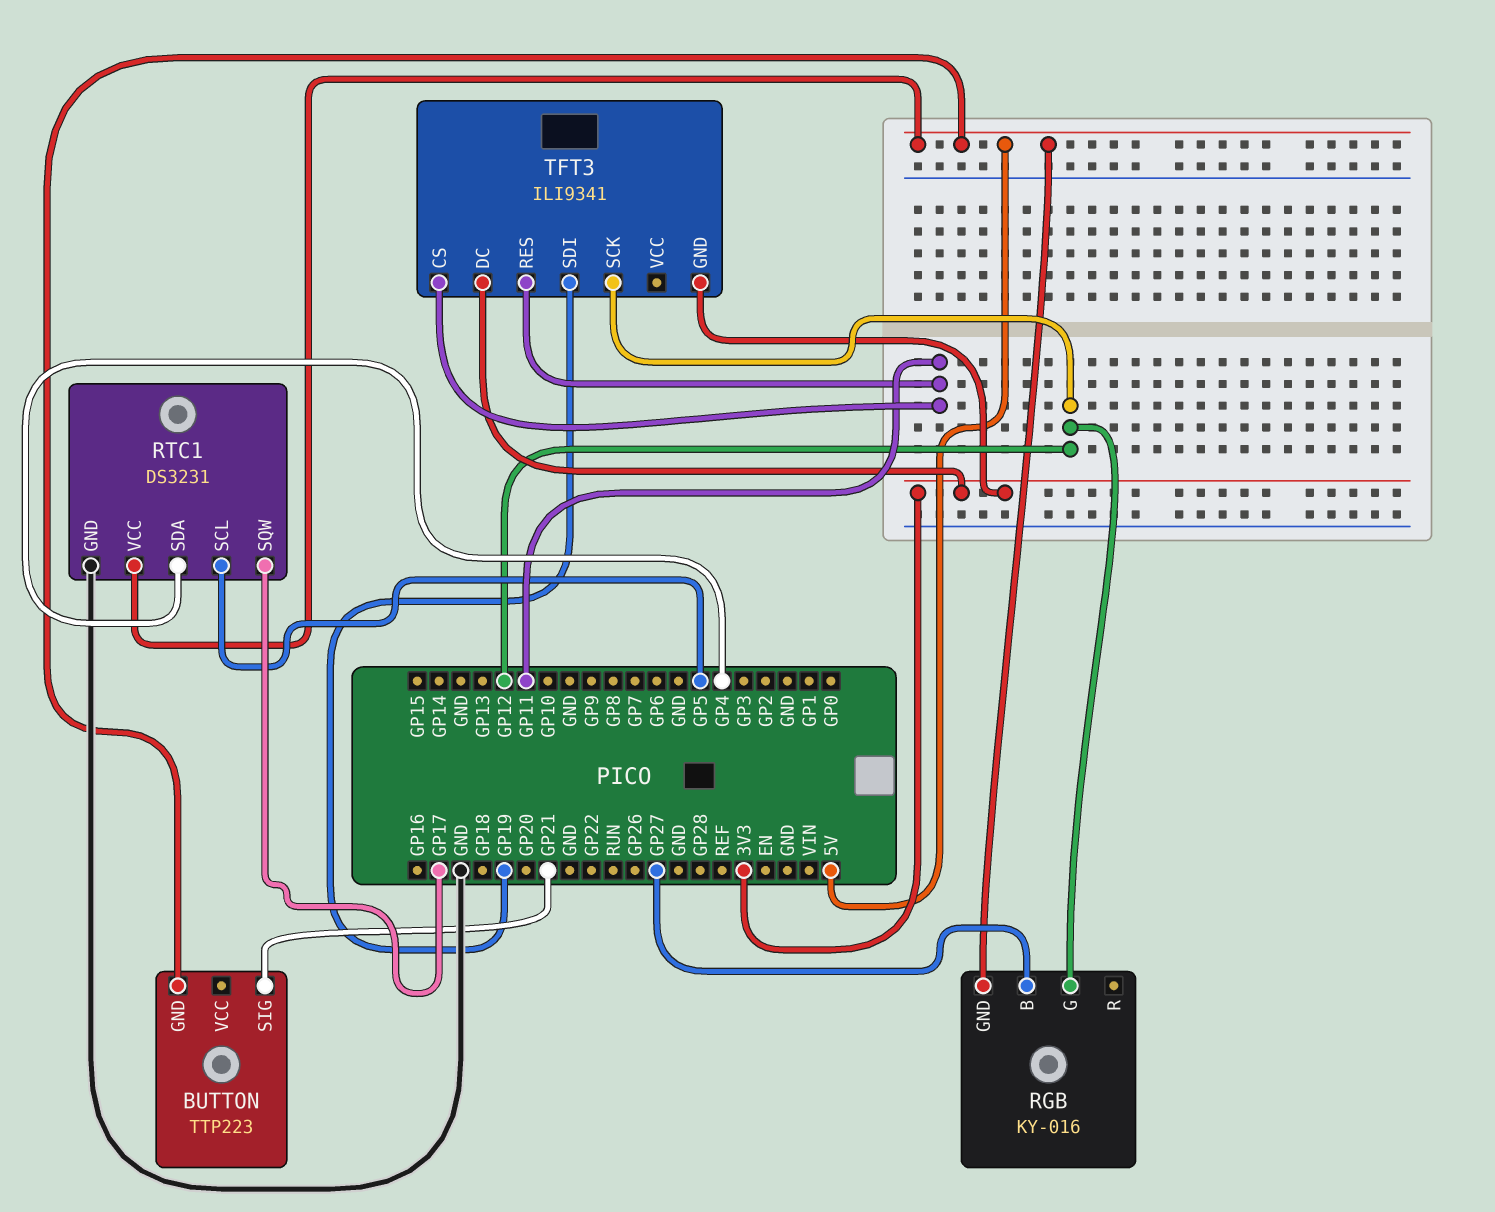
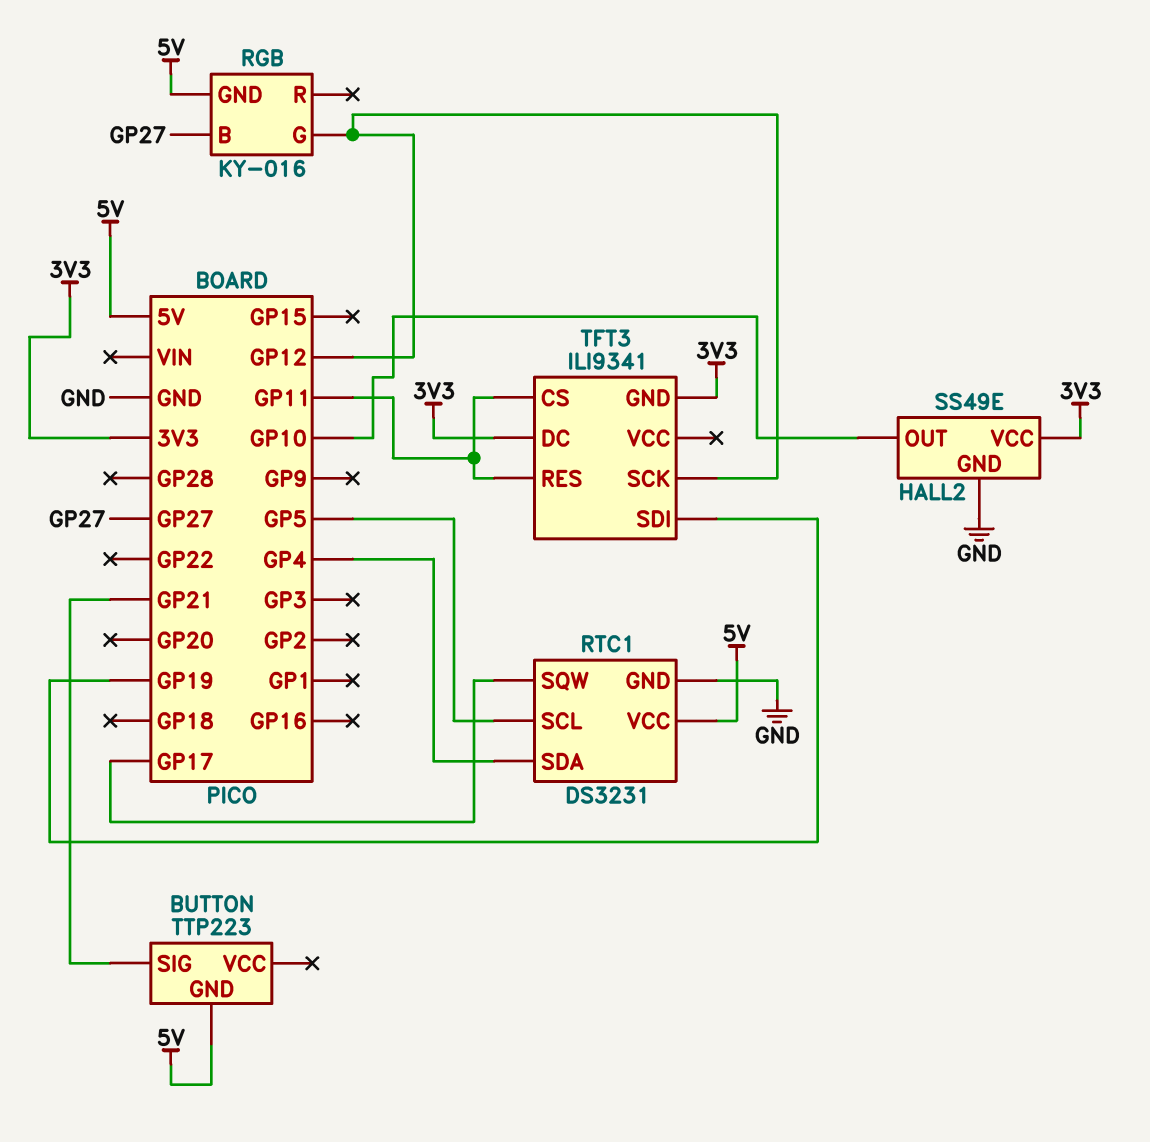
HALL2: none -> SS49E
HALL2 pin GND: none -> GND
HALL2 pin OUT: none -> GP10
HALL2 pin VCC: none -> 3V3

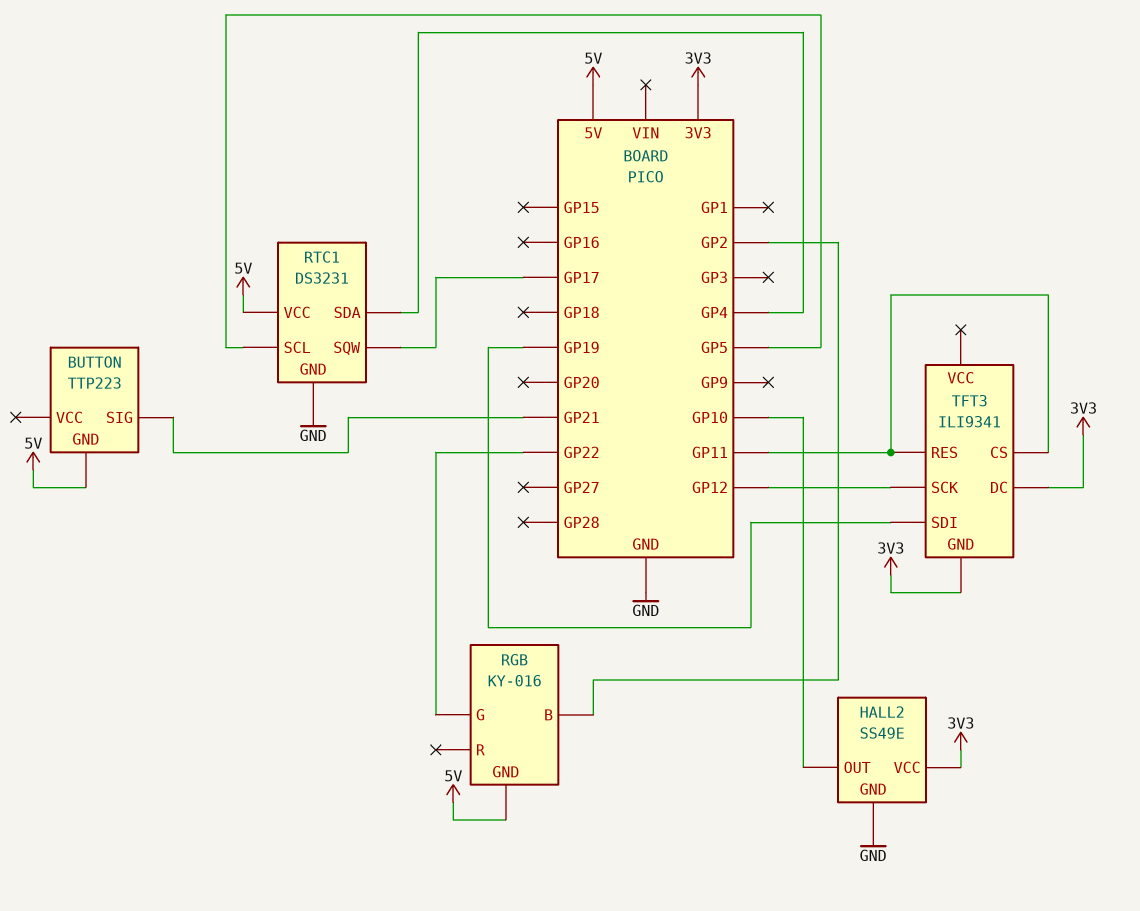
RGB pin B: GP27 -> GP2
RGB pin G: GP12 -> GP22

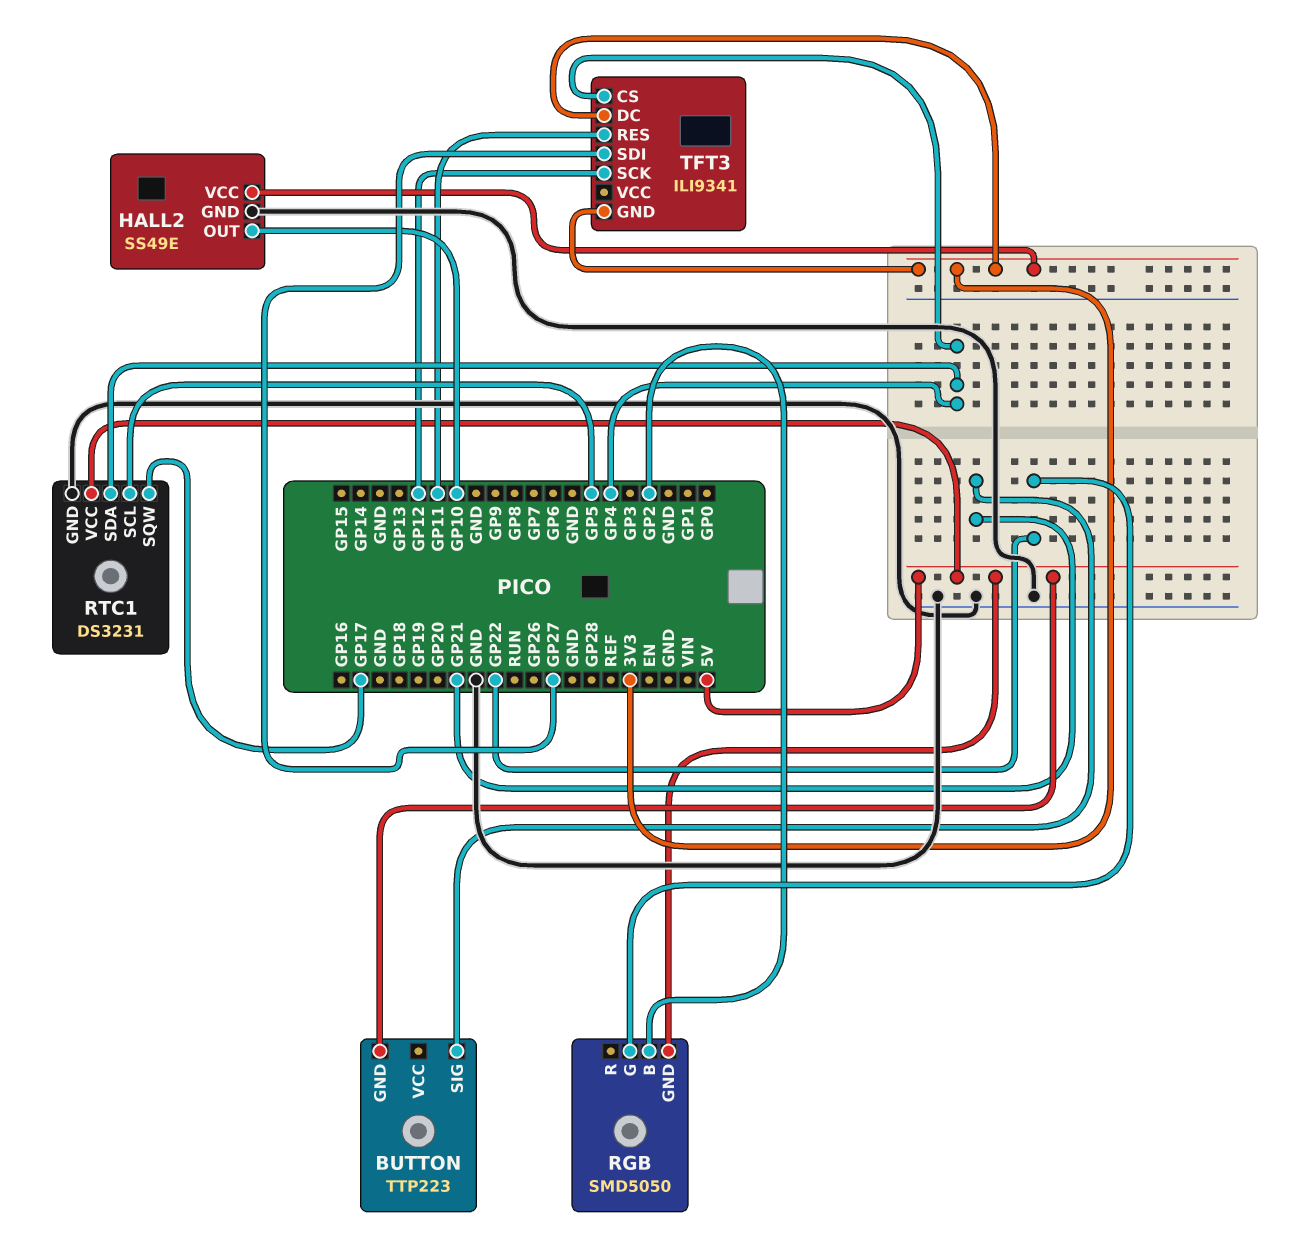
RGB: KY-016 -> SMD5050
TFT3 pin CS: GP11 -> GP4
TFT3 pin SDI: GP19 -> GP27

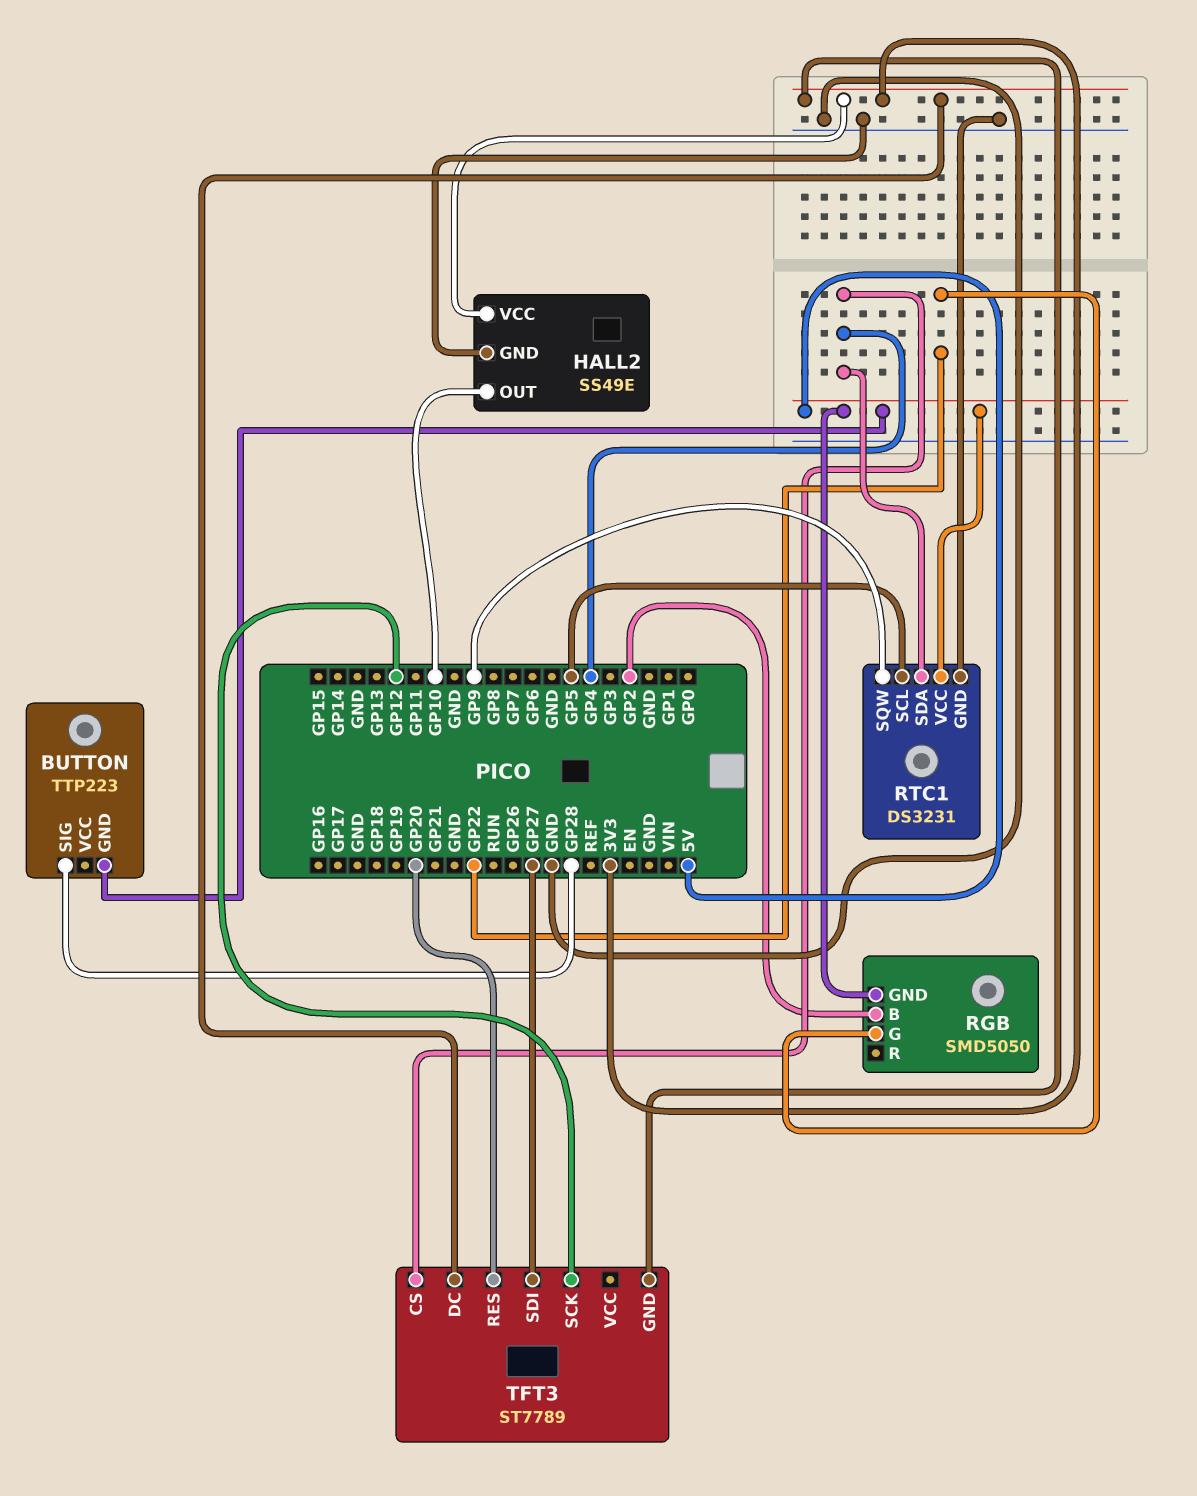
BUTTON pin SIG: GP21 -> GP28
RTC1 pin SQW: GP17 -> GP9
TFT3: ILI9341 -> ST7789
TFT3 pin RES: GP11 -> GP20

